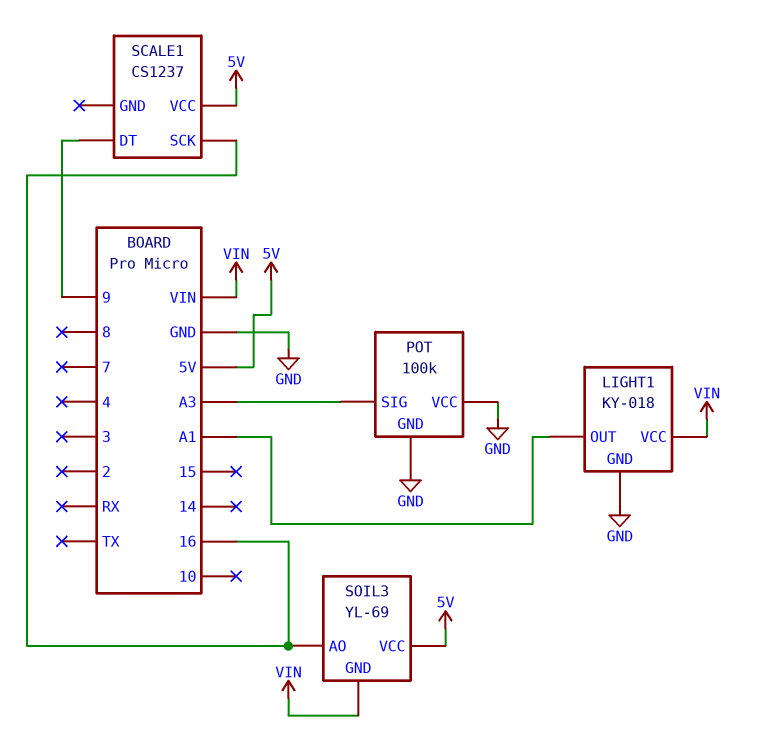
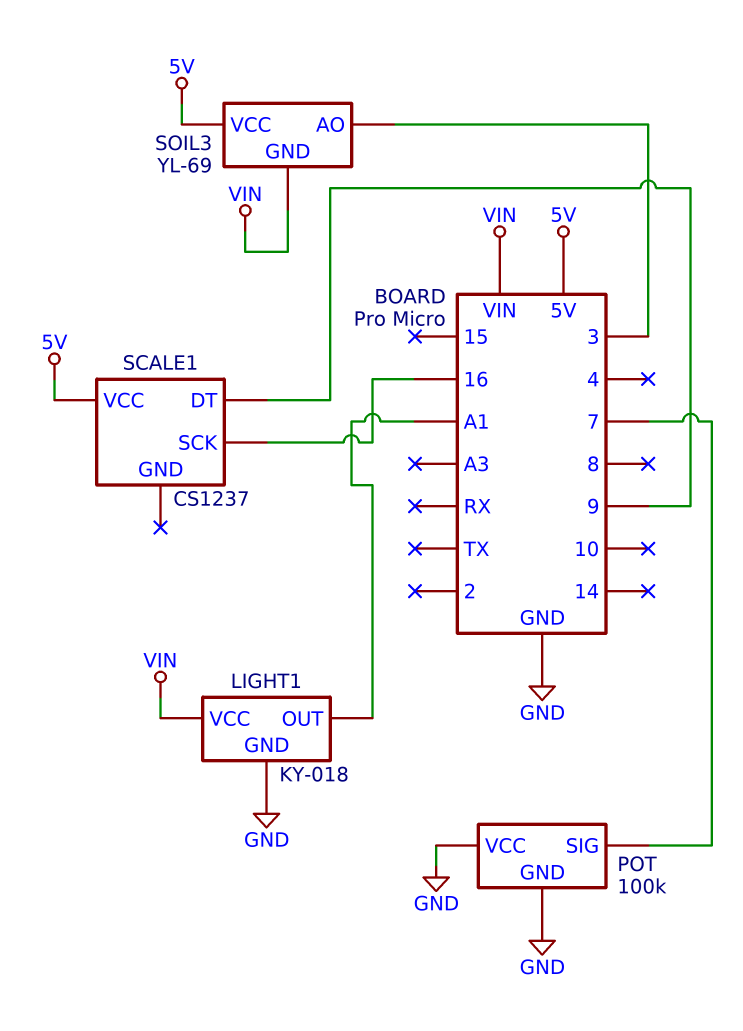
POT pin SIG: A3 -> 7
SOIL3 pin AO: 16 -> 3

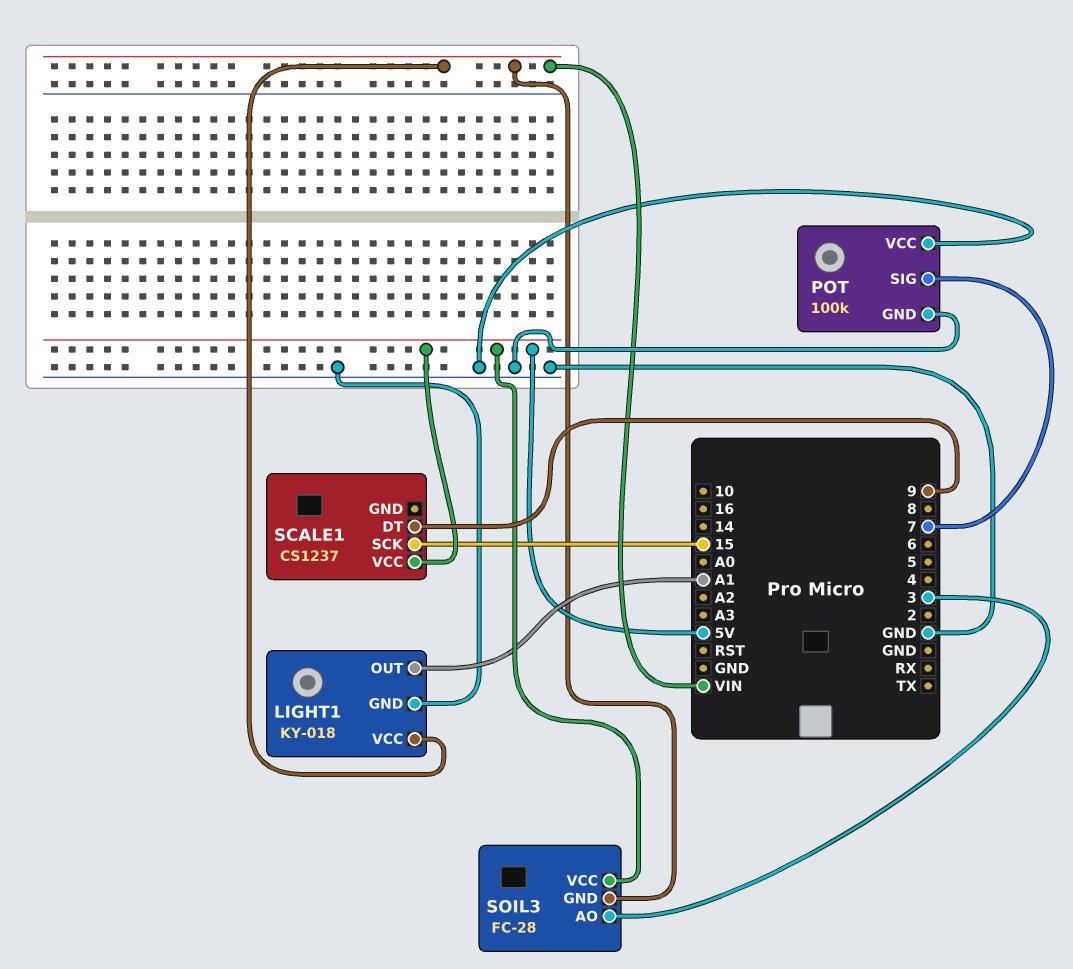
SCALE1 pin SCK: 16 -> 15
SOIL3: YL-69 -> FC-28

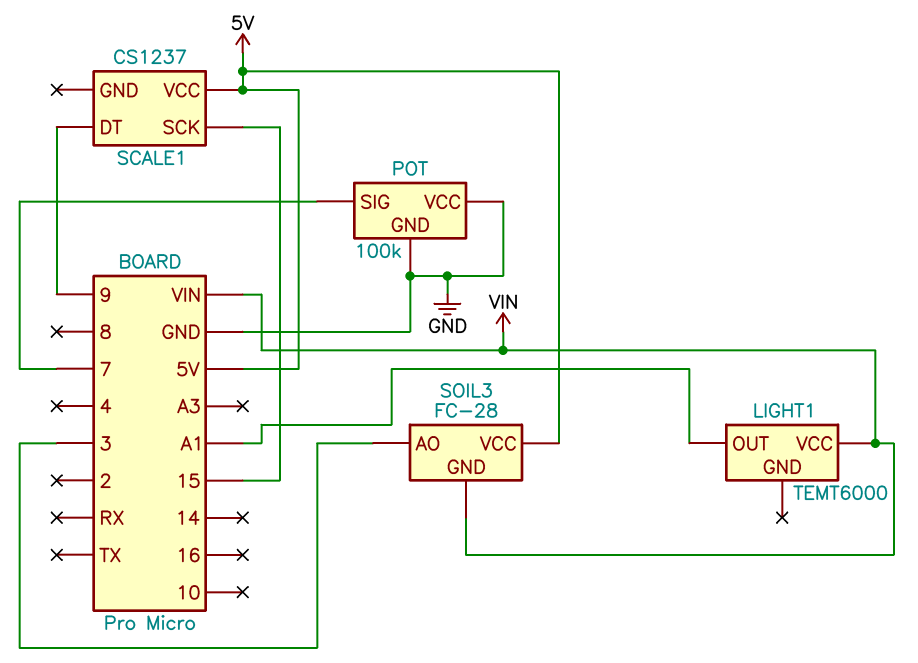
LIGHT1: KY-018 -> TEMT6000
LIGHT1 pin GND: GND -> none

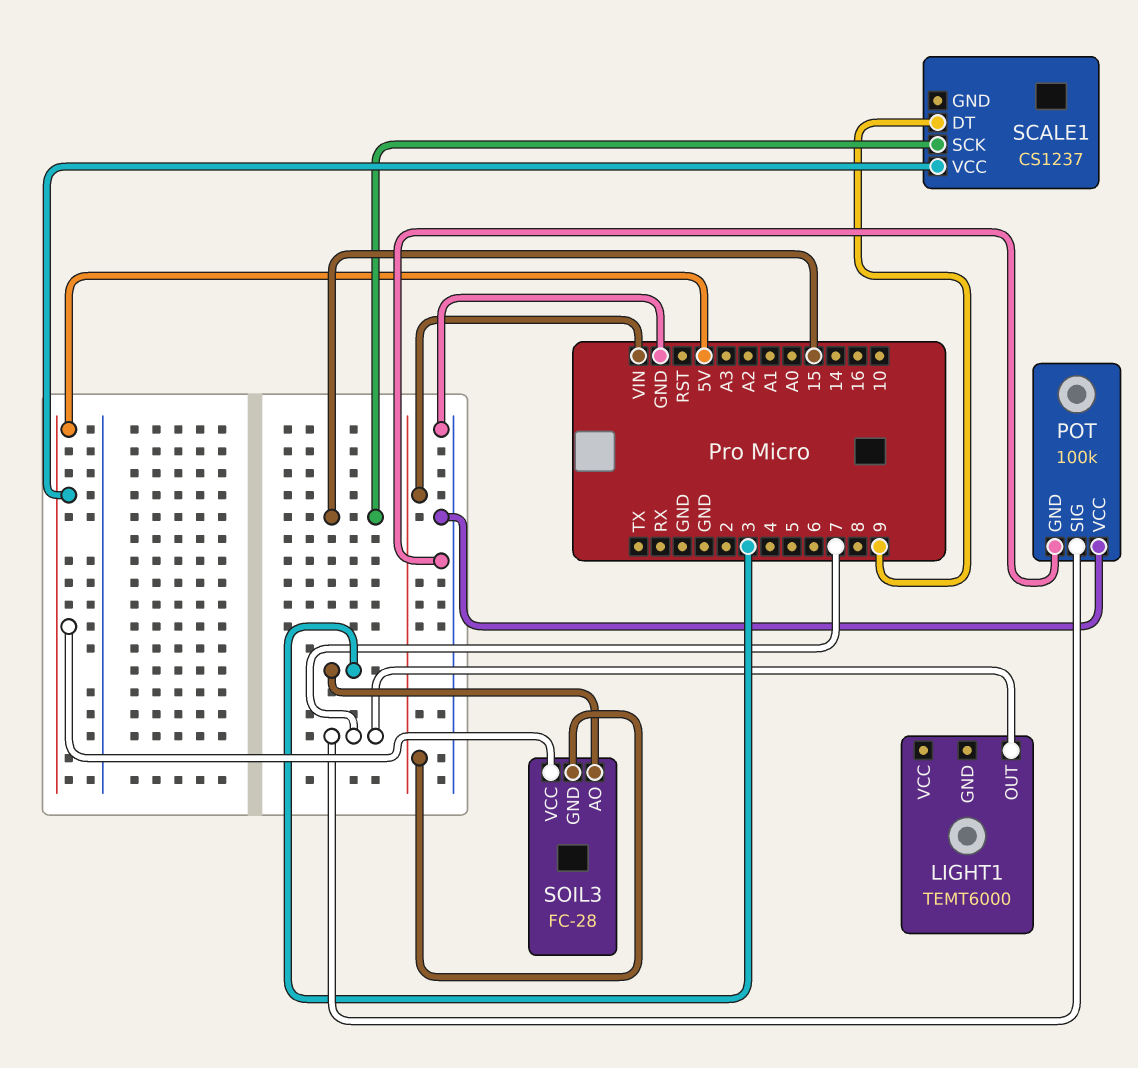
LIGHT1 pin OUT: A1 -> 7
LIGHT1 pin VCC: VIN -> none

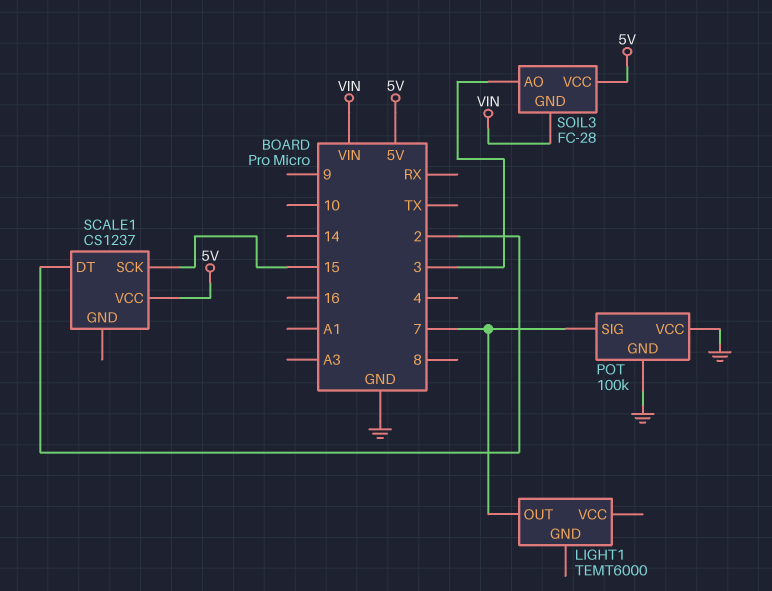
SCALE1 pin DT: 9 -> 2

